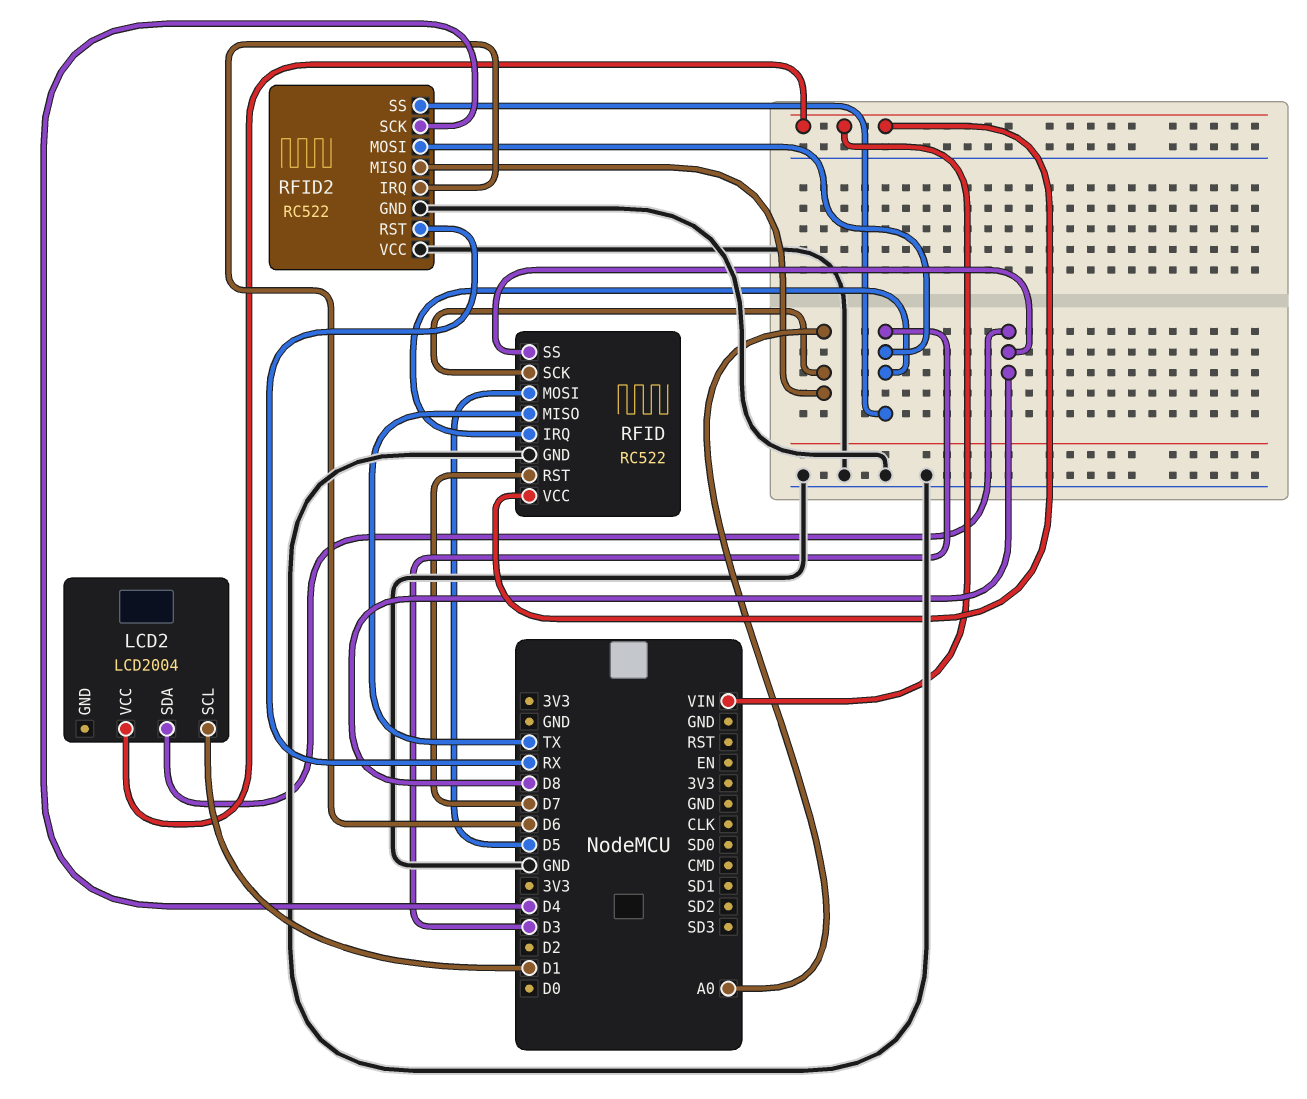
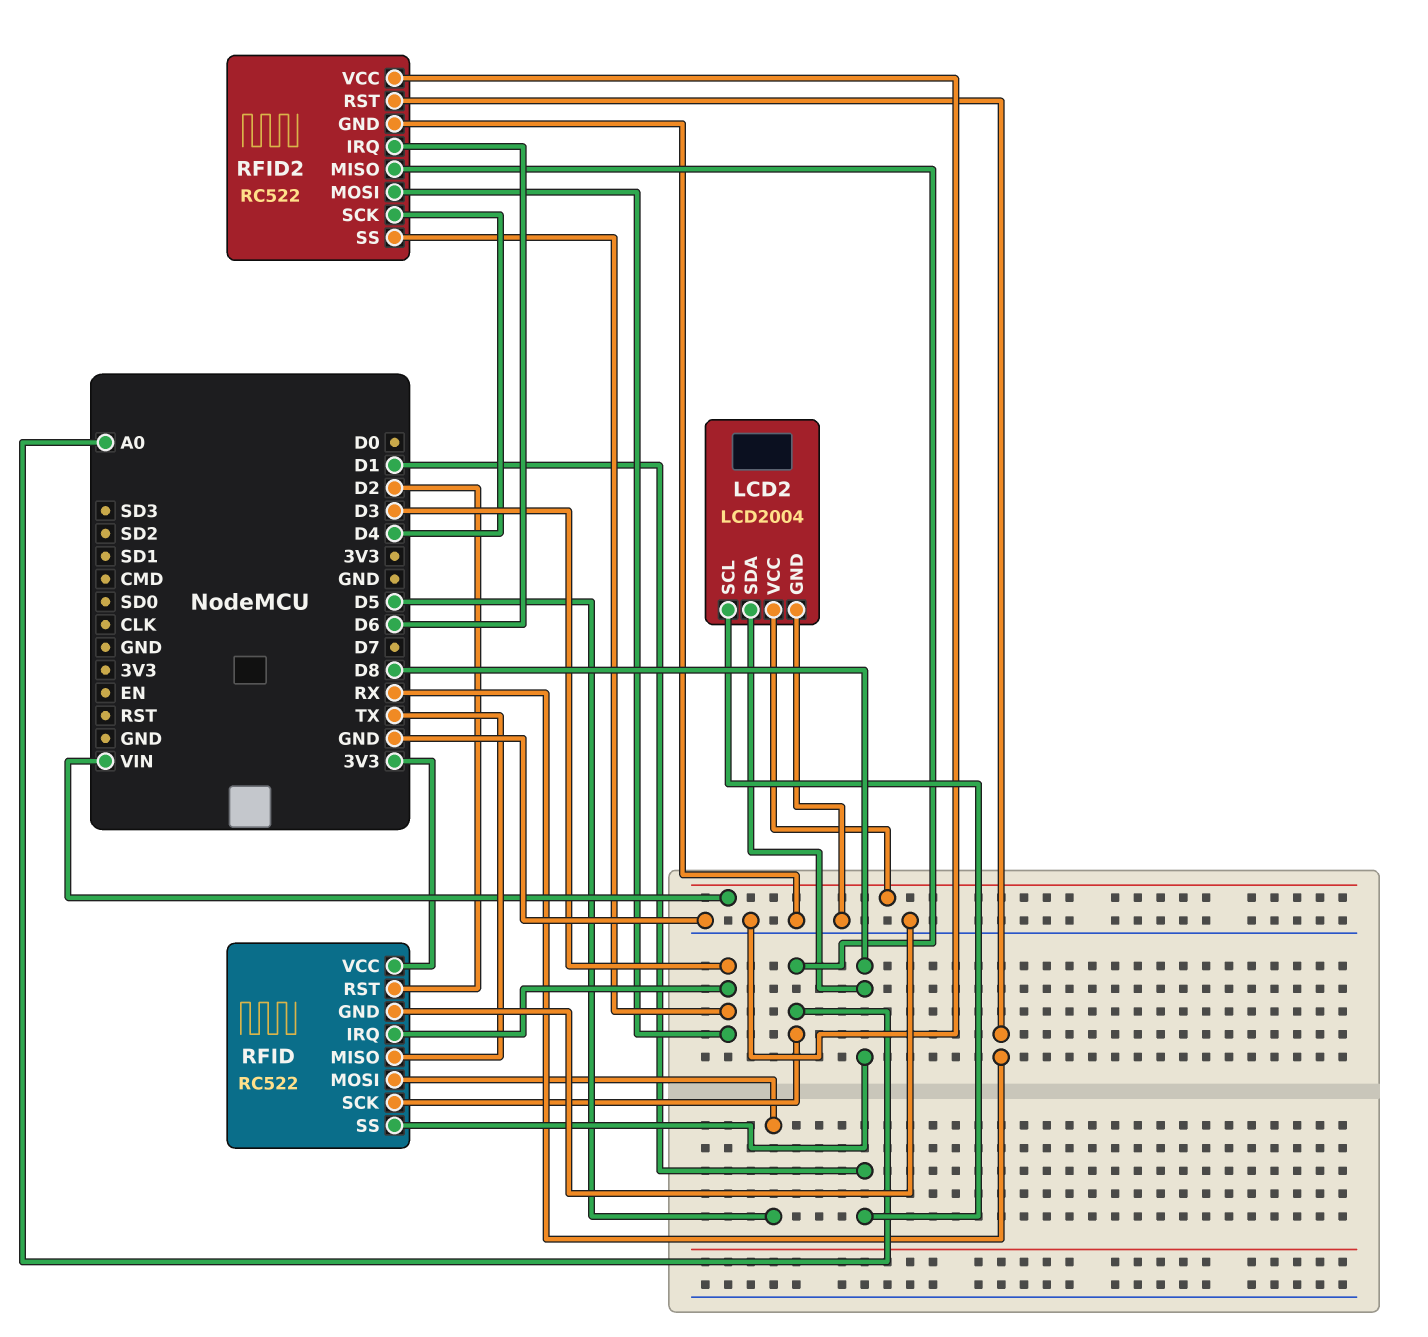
LCD2 pin GND: none -> GND
RFID pin RST: D7 -> D2
RFID pin VCC: VIN -> 3V3

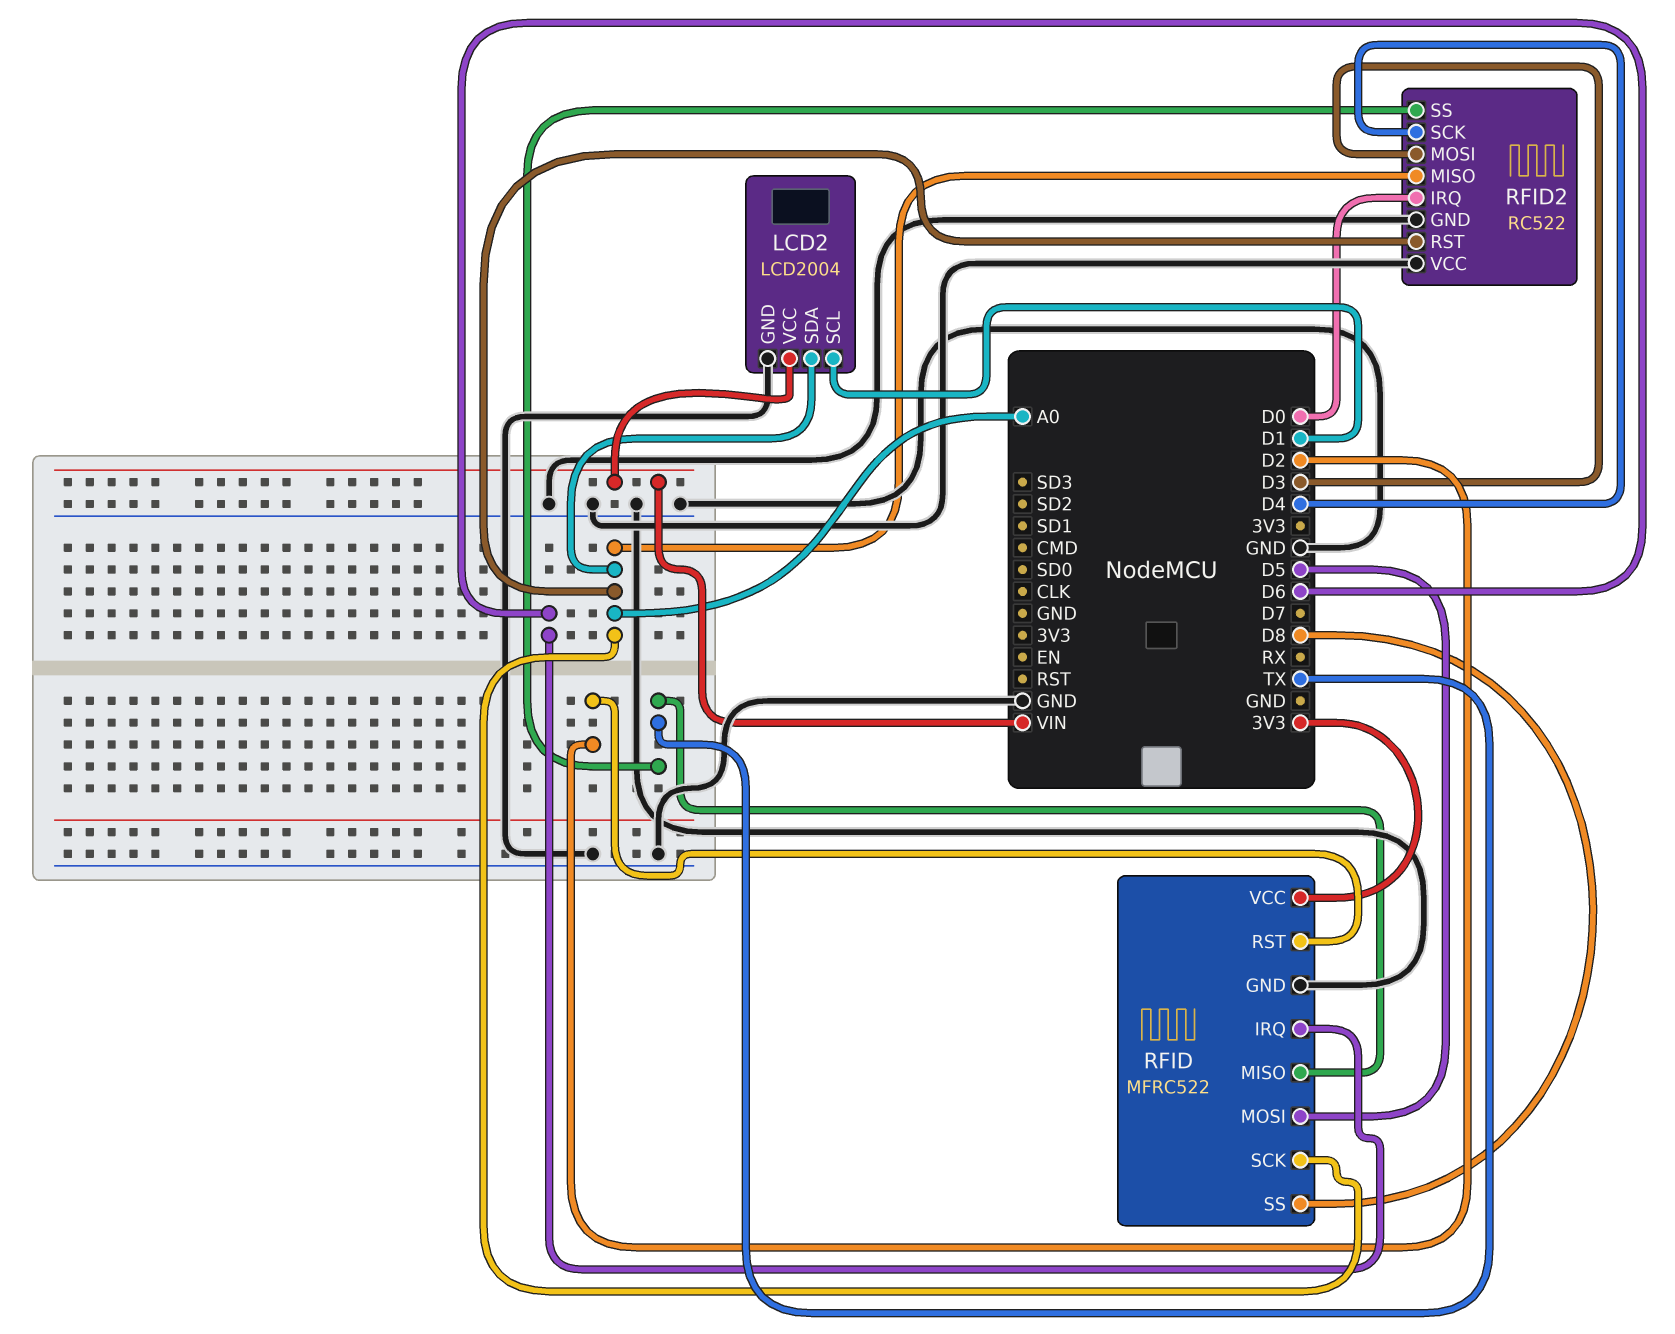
LCD2 pin SDA: D8 -> A0
RFID: RC522 -> MFRC522
RFID pin IRQ: D3 -> D6
RFID2 pin IRQ: D6 -> D0
RFID2 pin RST: RX -> A0
RFID2 pin SS: D3 -> TX

